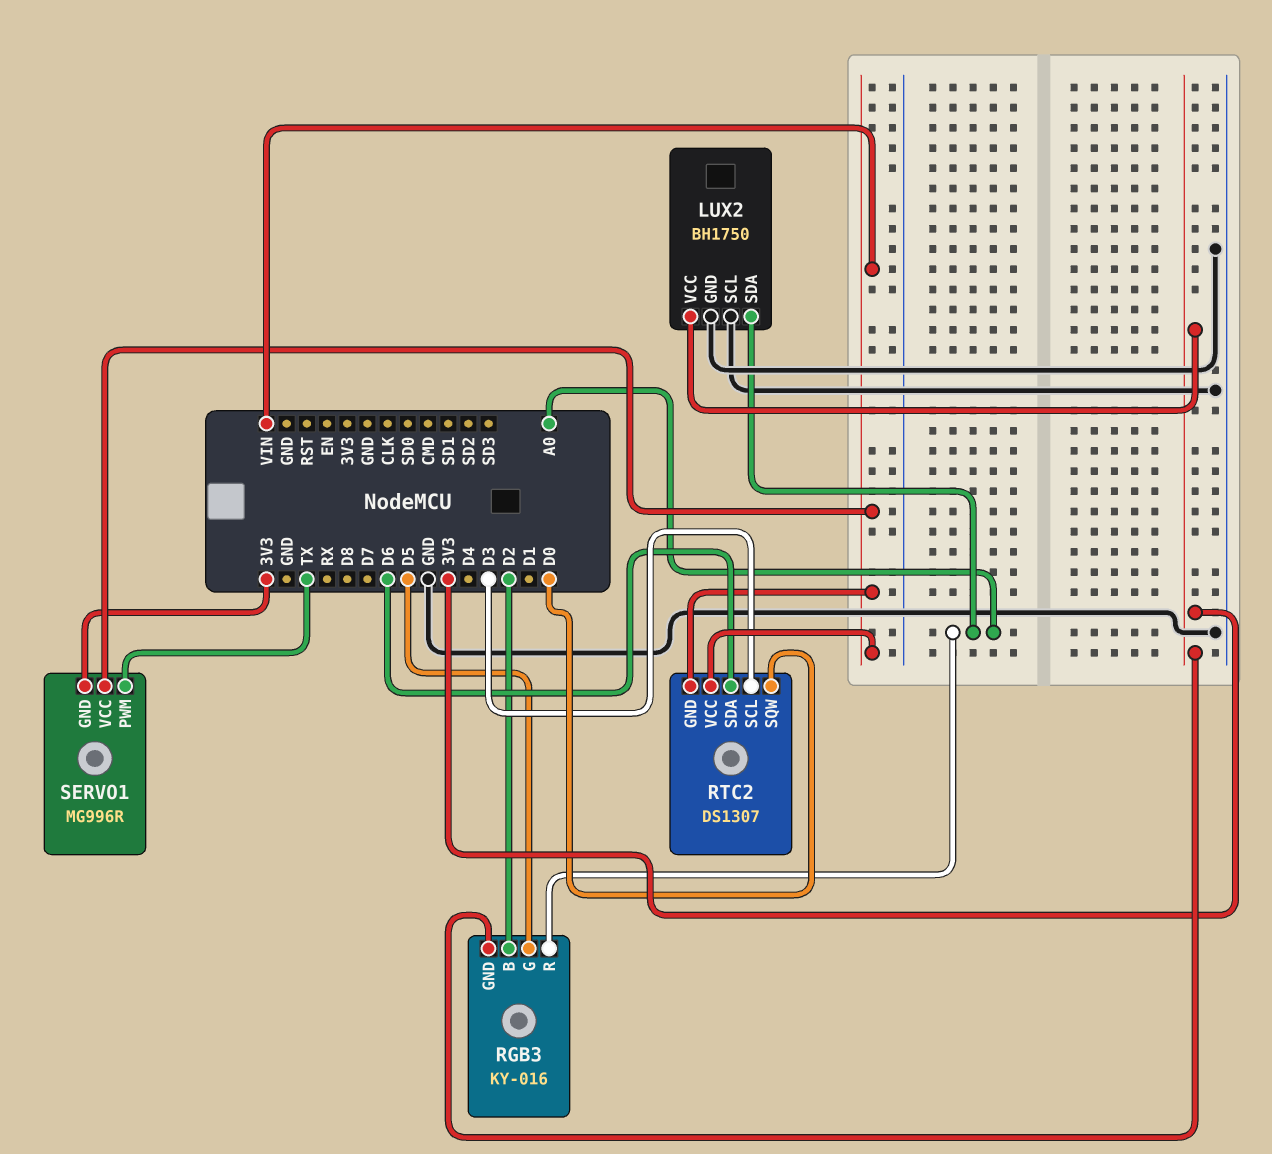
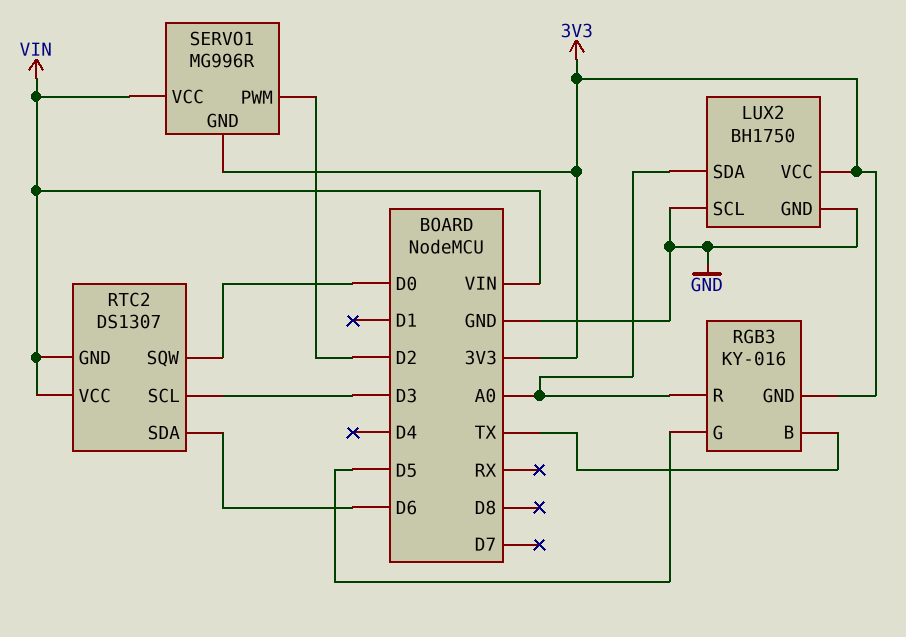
RGB3 pin B: D2 -> TX
SERVO1 pin PWM: TX -> D2

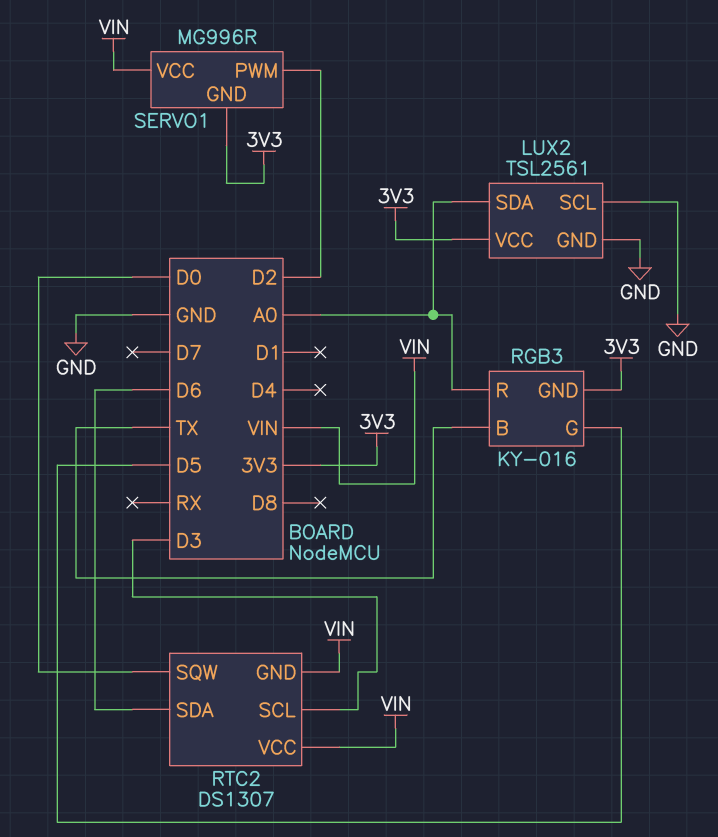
LUX2: BH1750 -> TSL2561

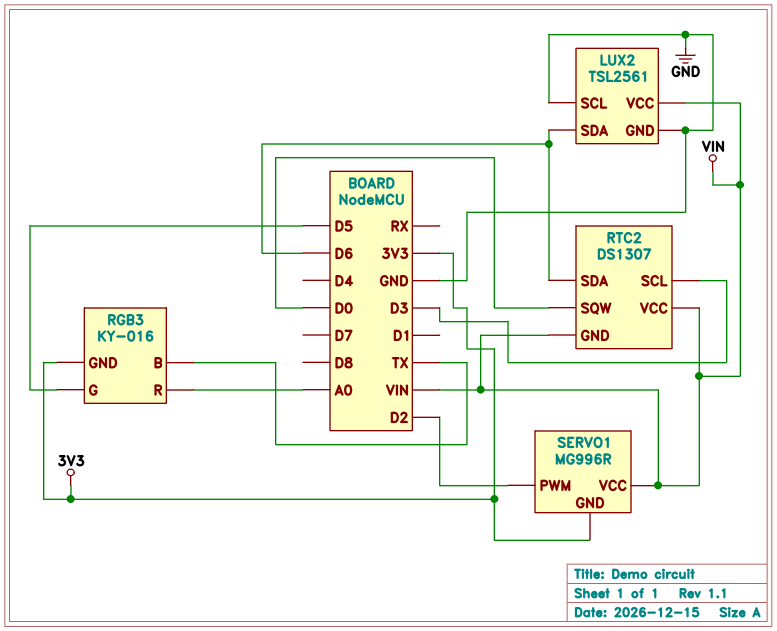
LUX2 pin SDA: A0 -> D6
LUX2 pin VCC: 3V3 -> VIN

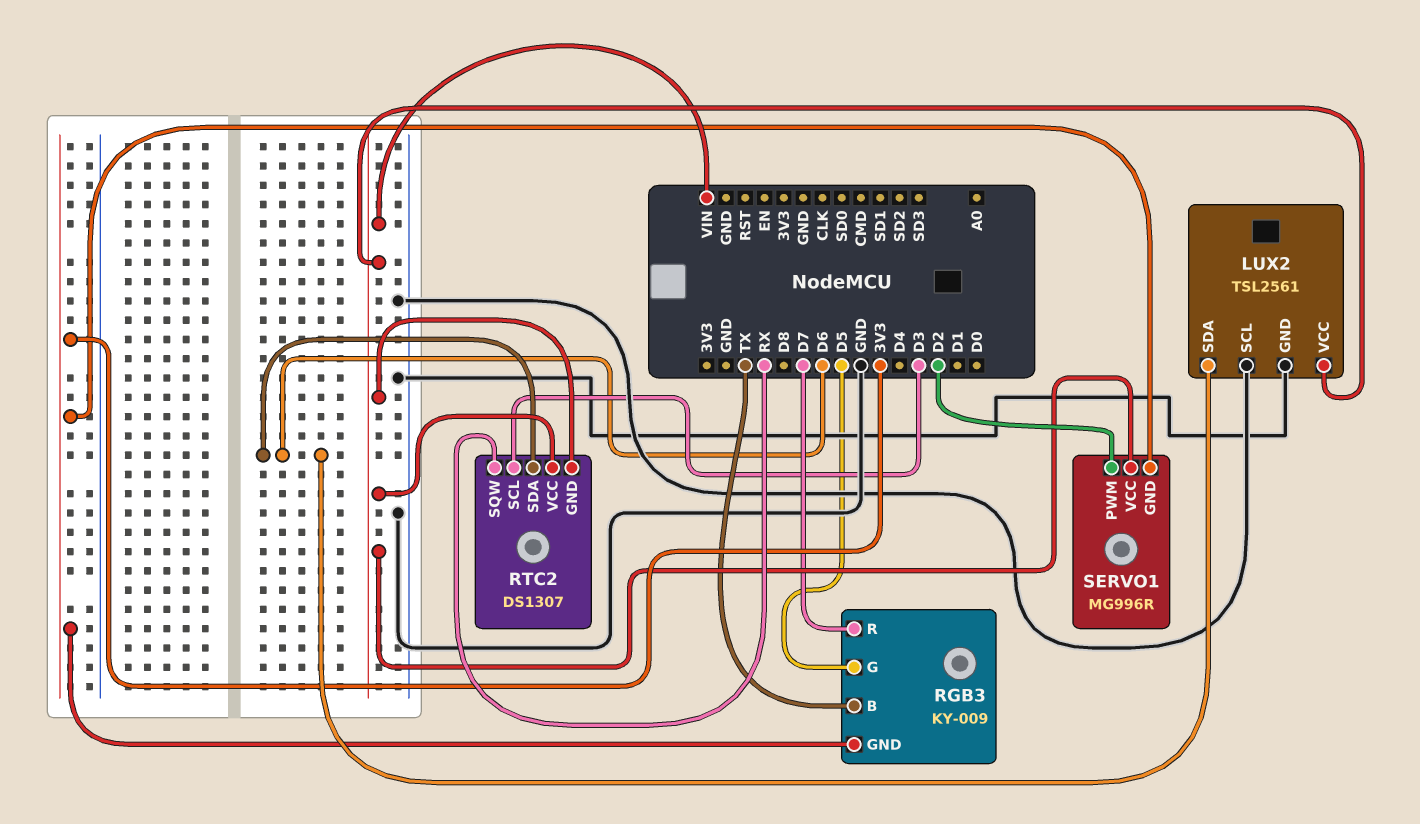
RGB3: KY-016 -> KY-009
RGB3 pin R: A0 -> D7
RTC2 pin SQW: D0 -> RX

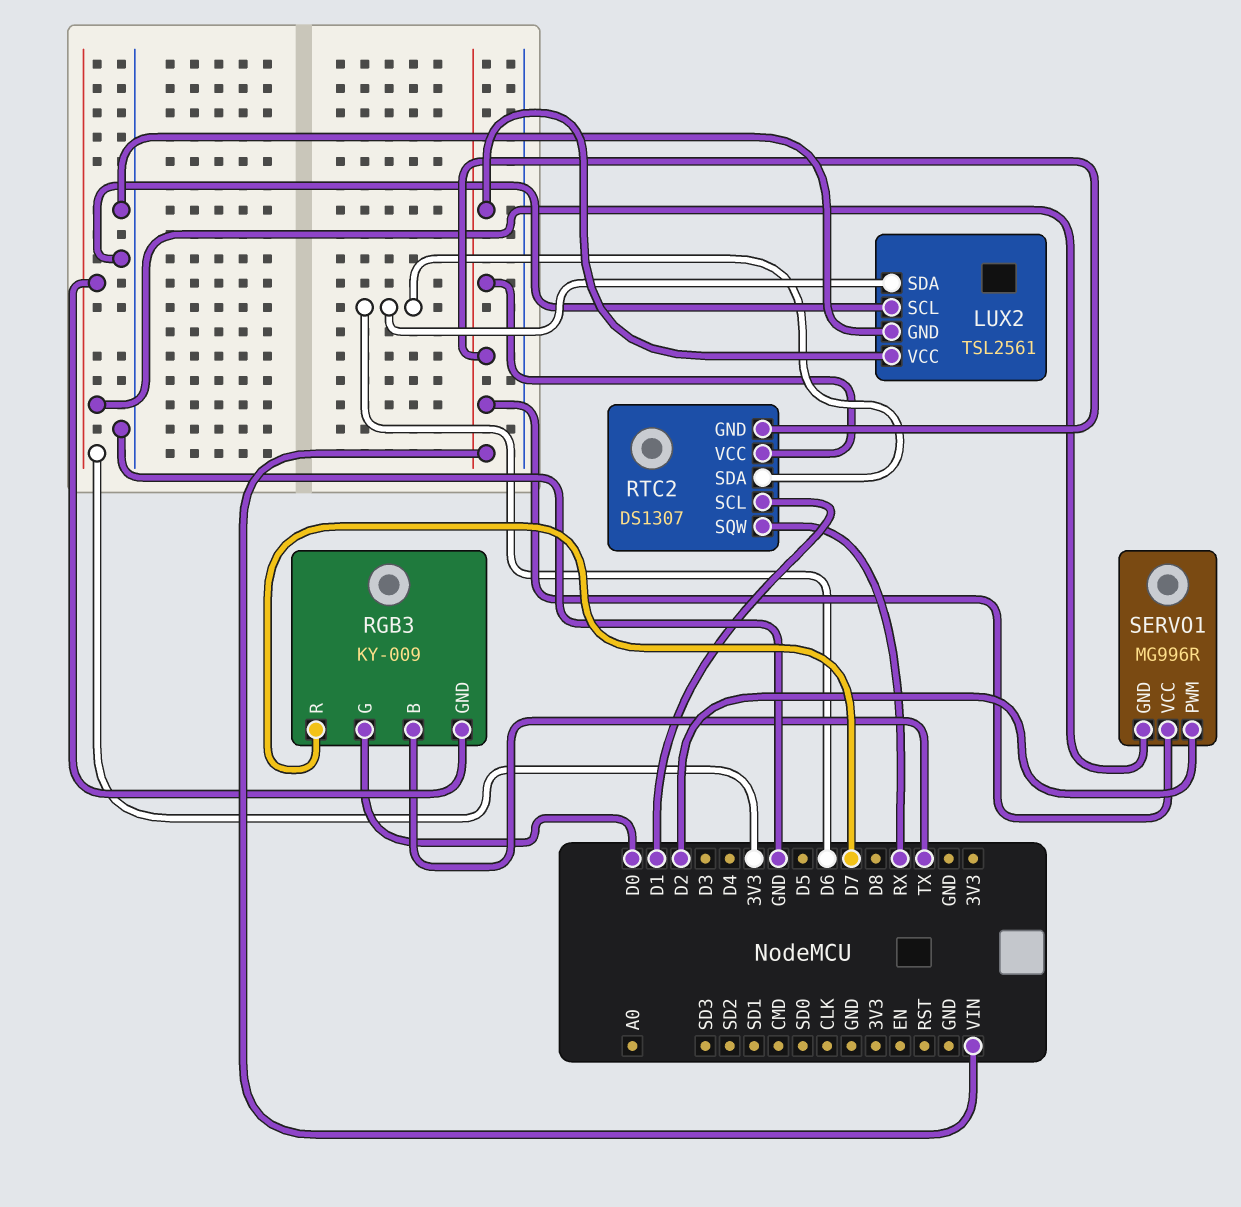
RGB3 pin G: D5 -> D0
RTC2 pin SCL: D3 -> D1

